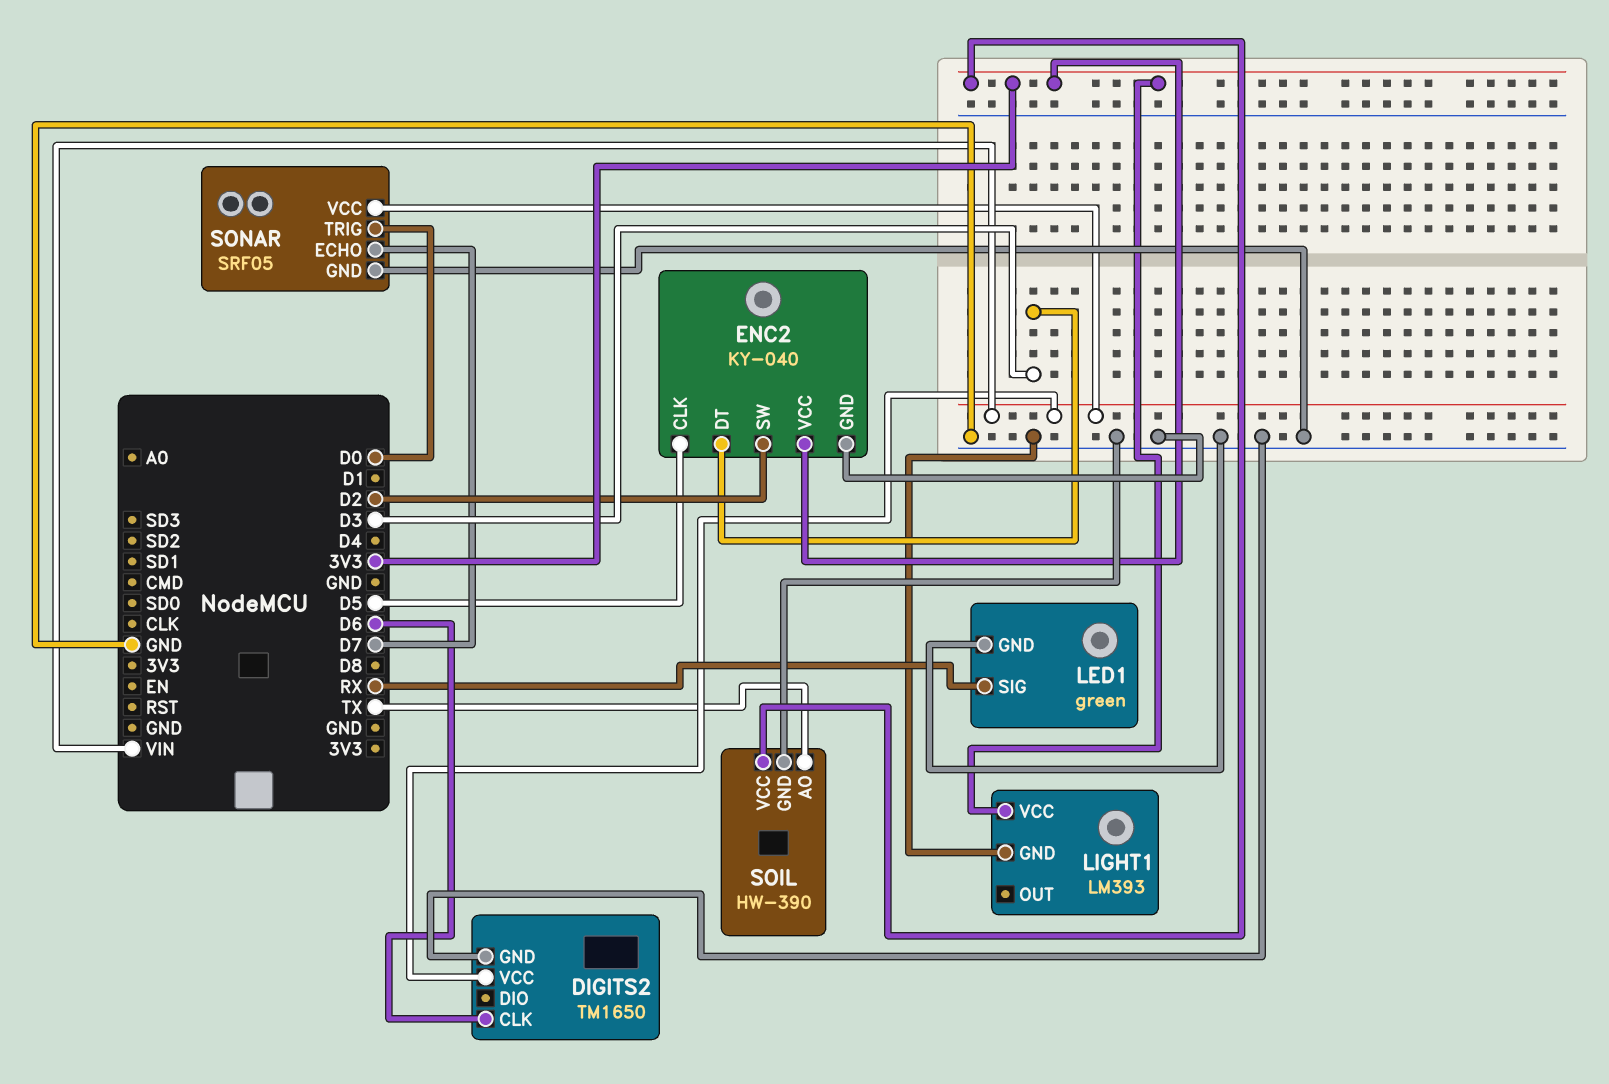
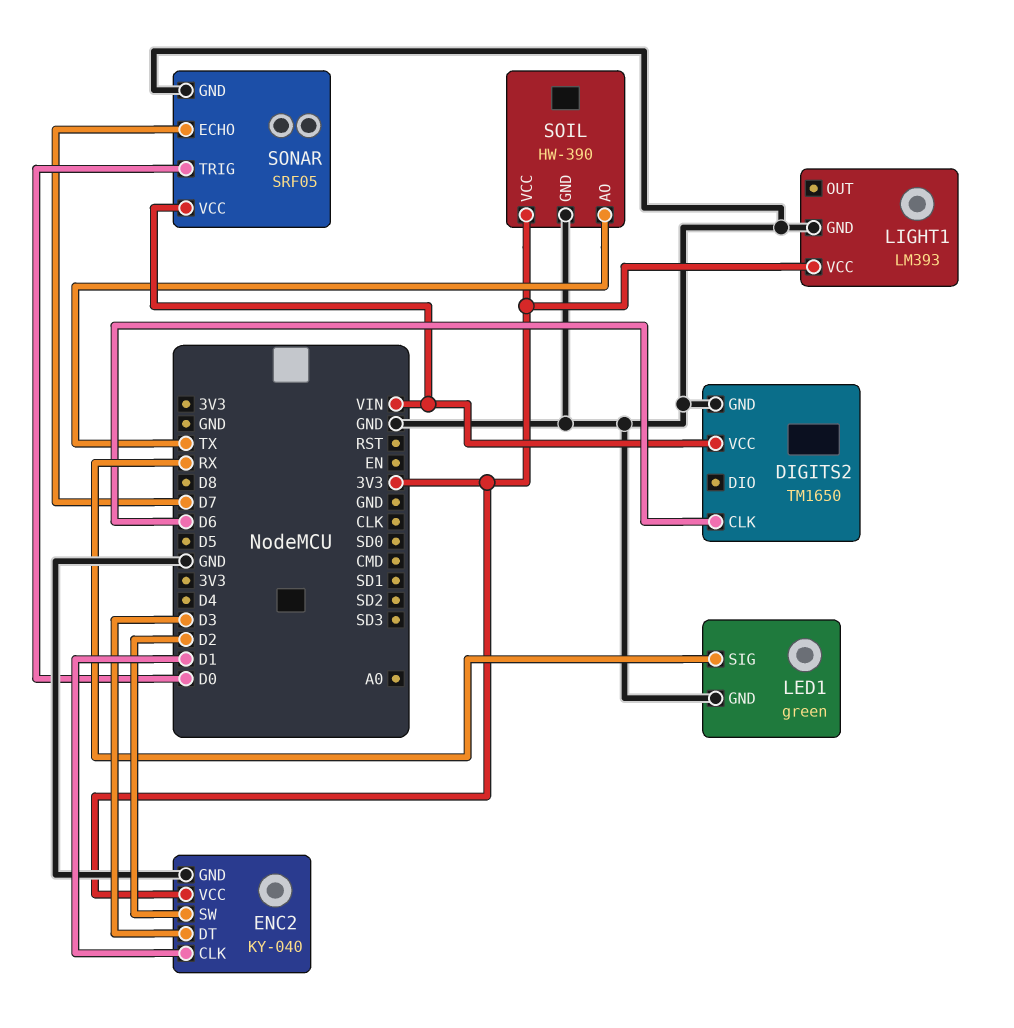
ENC2 pin CLK: D5 -> D1

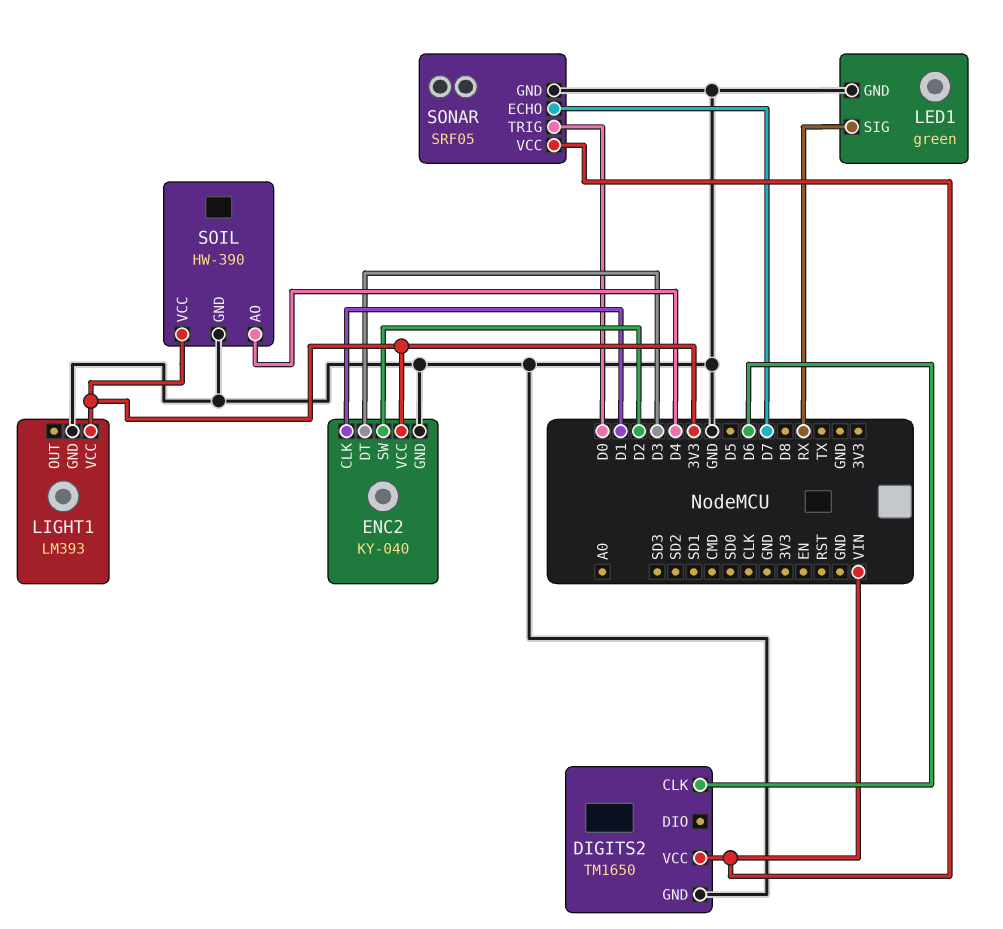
SOIL pin AO: TX -> D4

